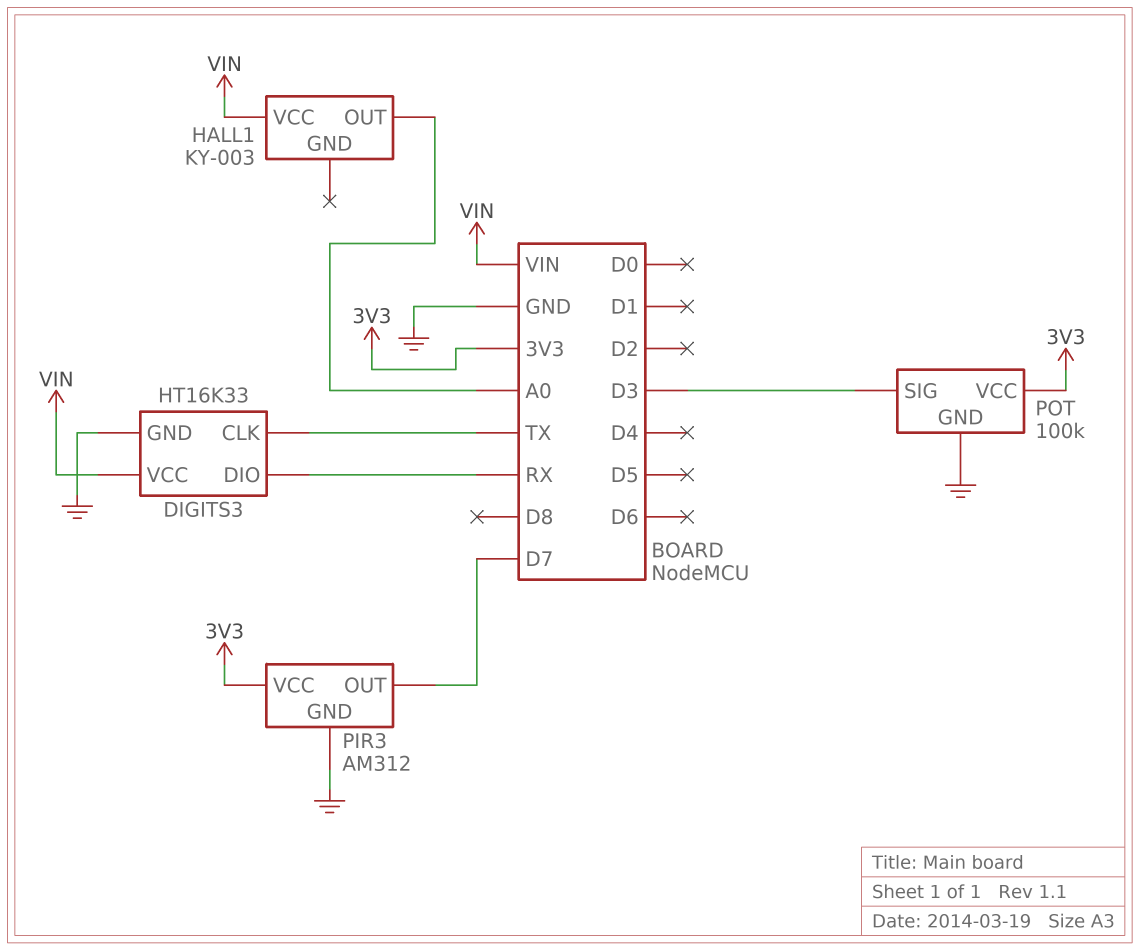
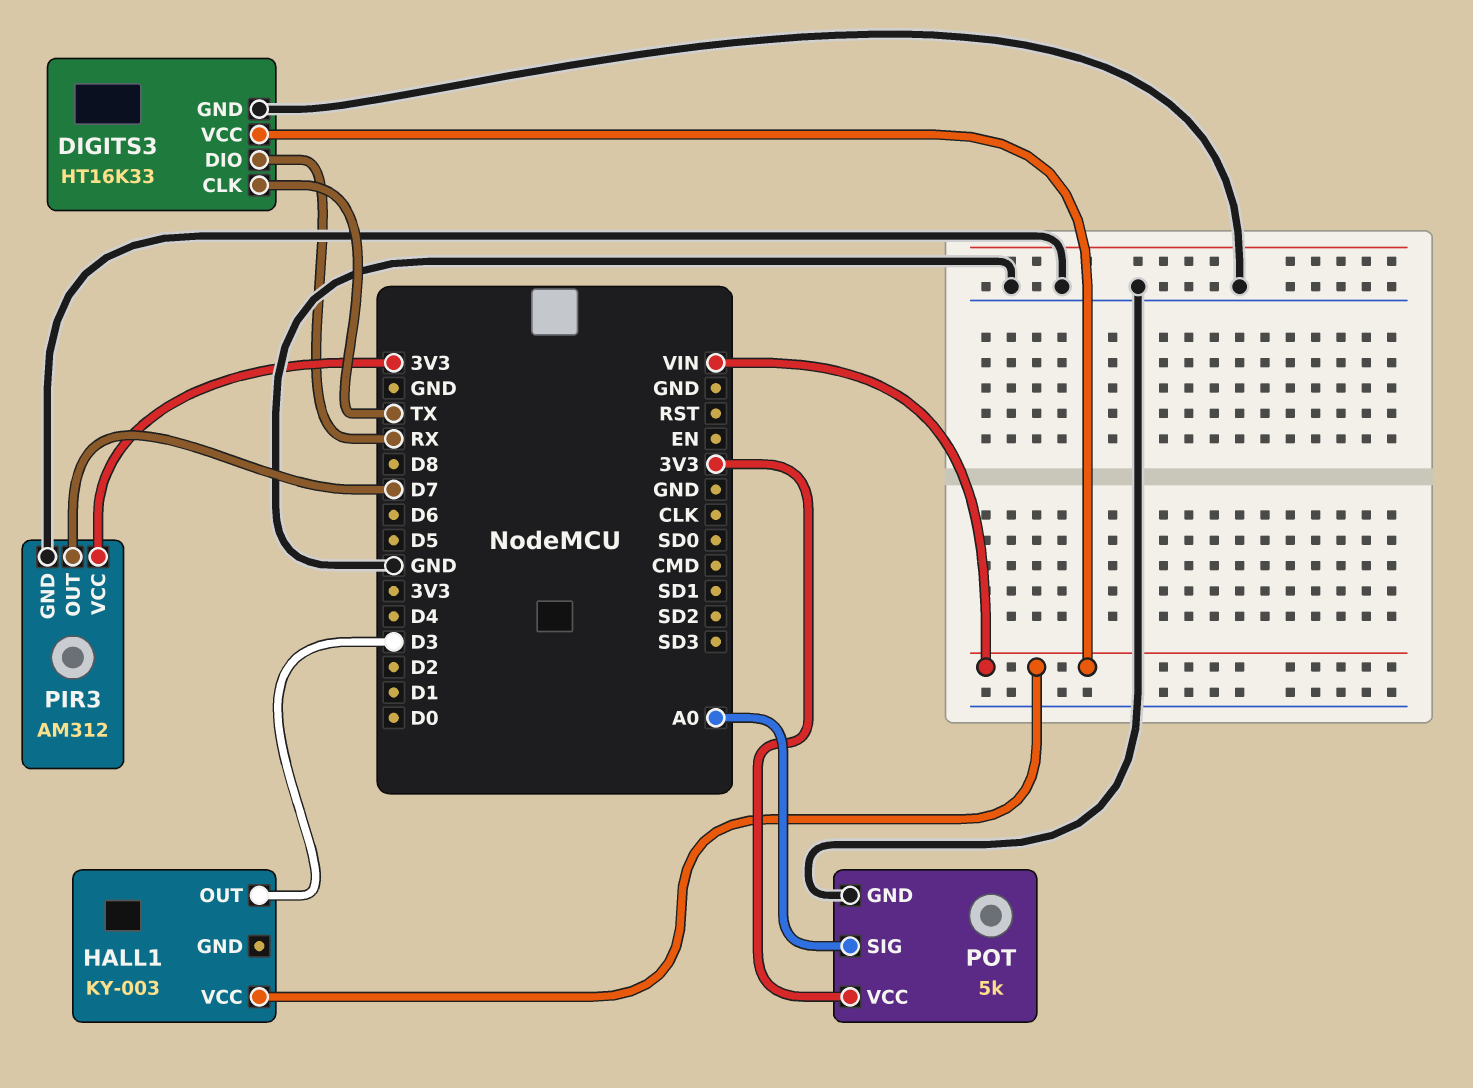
HALL1 pin OUT: A0 -> D3
POT: 100k -> 5k
POT pin SIG: D3 -> A0

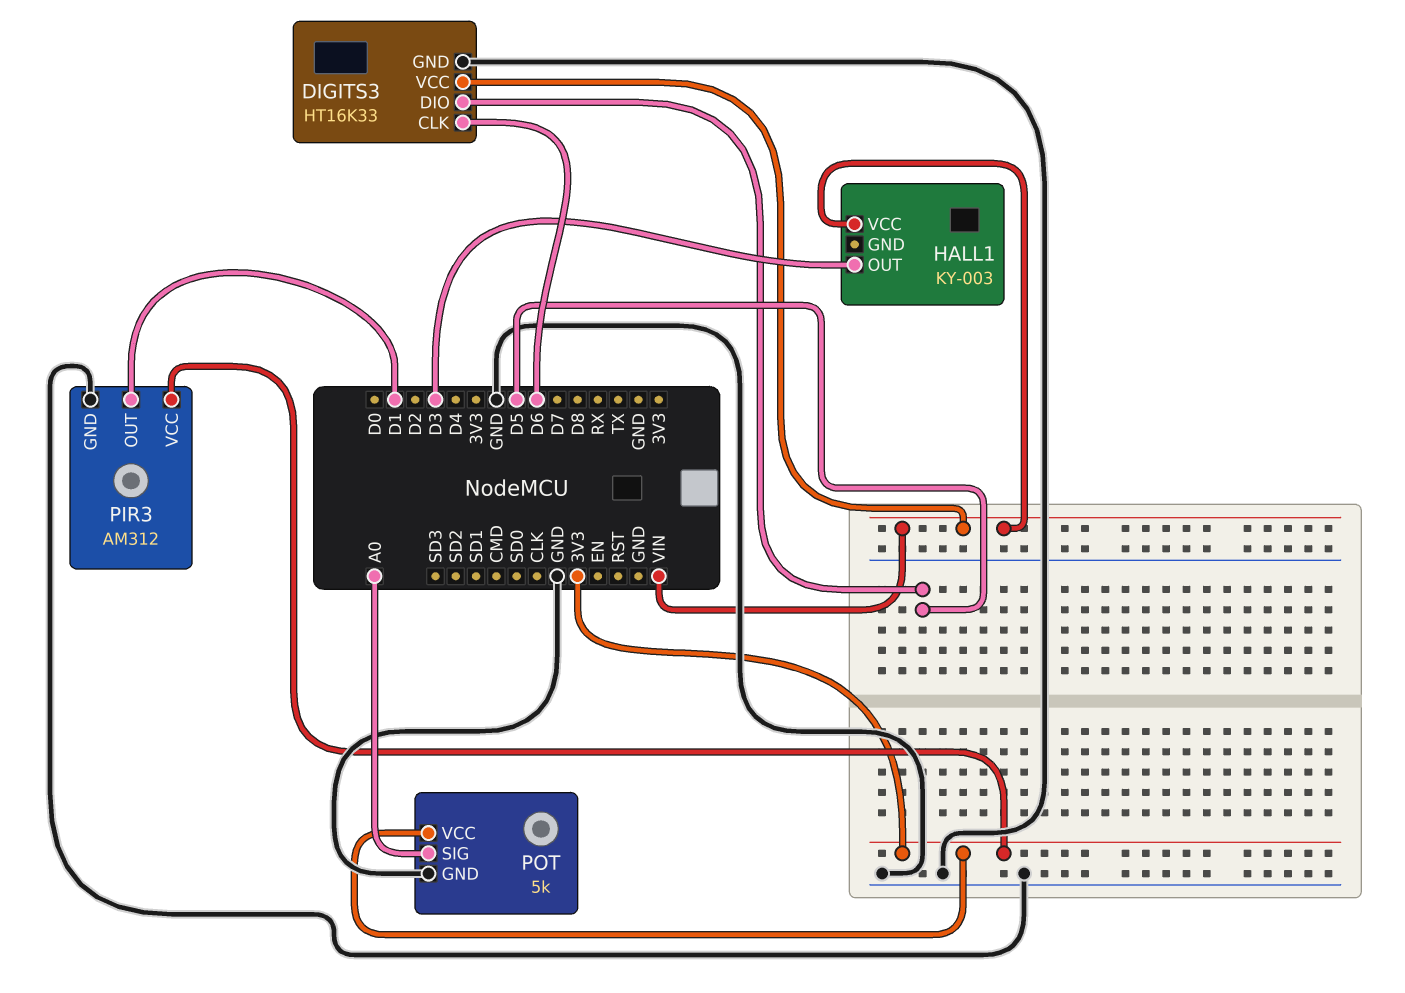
DIGITS3 pin CLK: TX -> D6
DIGITS3 pin DIO: RX -> D5
PIR3 pin OUT: D7 -> D1

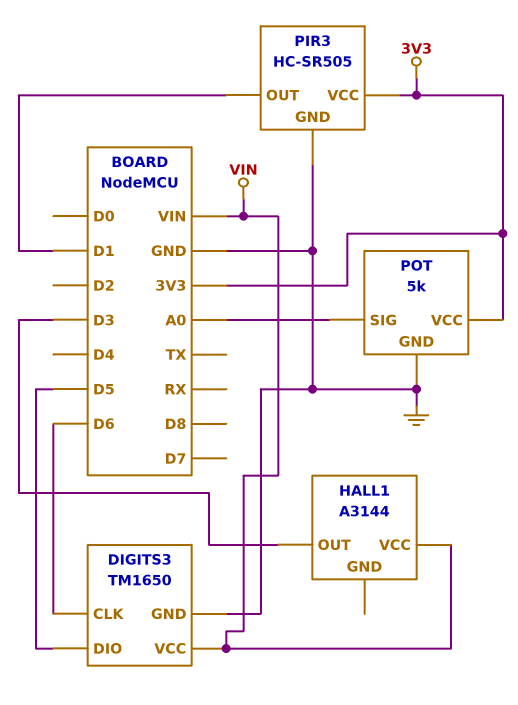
DIGITS3: HT16K33 -> TM1650
HALL1: KY-003 -> A3144
PIR3: AM312 -> HC-SR505

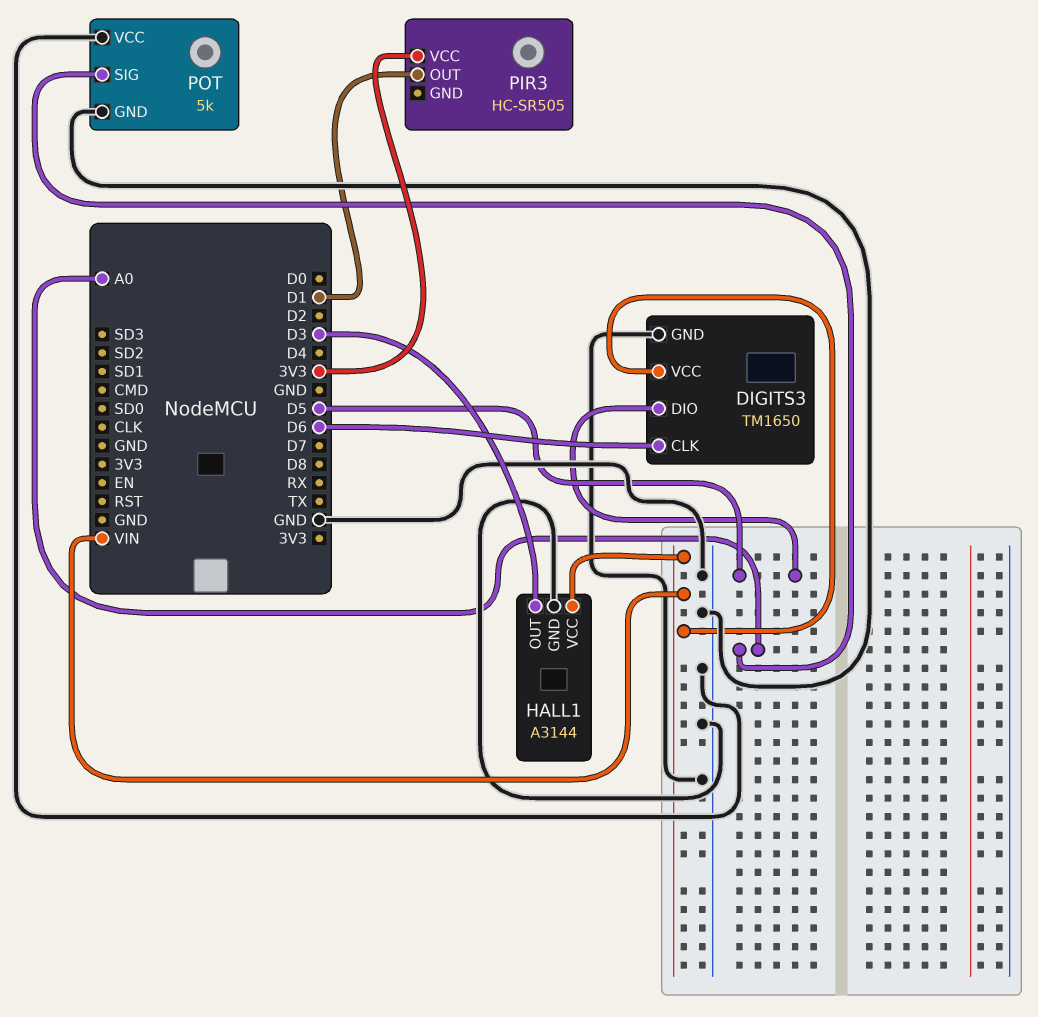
HALL1 pin GND: none -> GND
PIR3 pin GND: GND -> none
POT pin VCC: 3V3 -> GND

